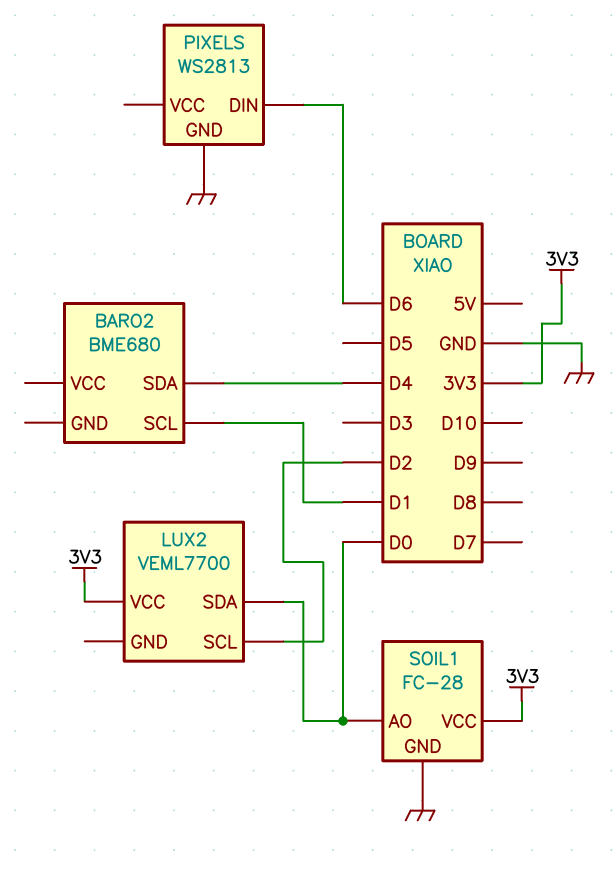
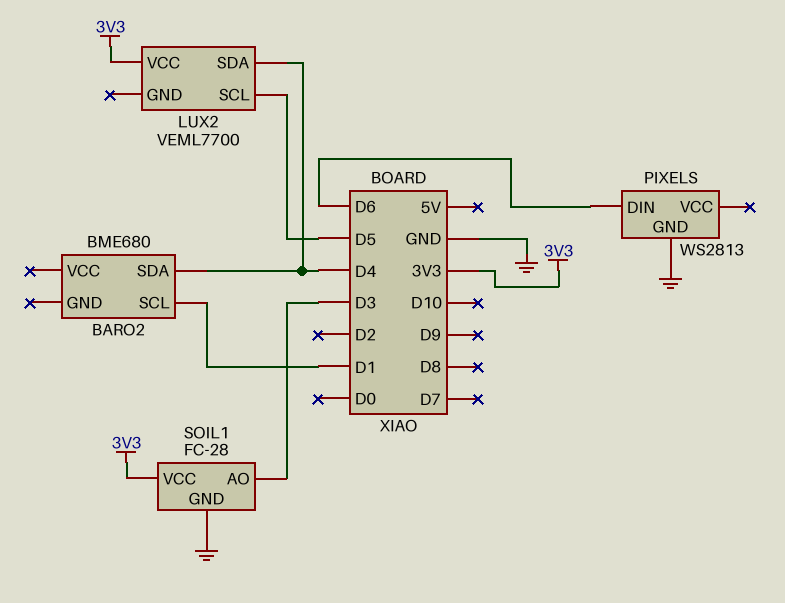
LUX2 pin SCL: D2 -> D5
LUX2 pin SDA: D0 -> D4
SOIL1 pin AO: D0 -> D3

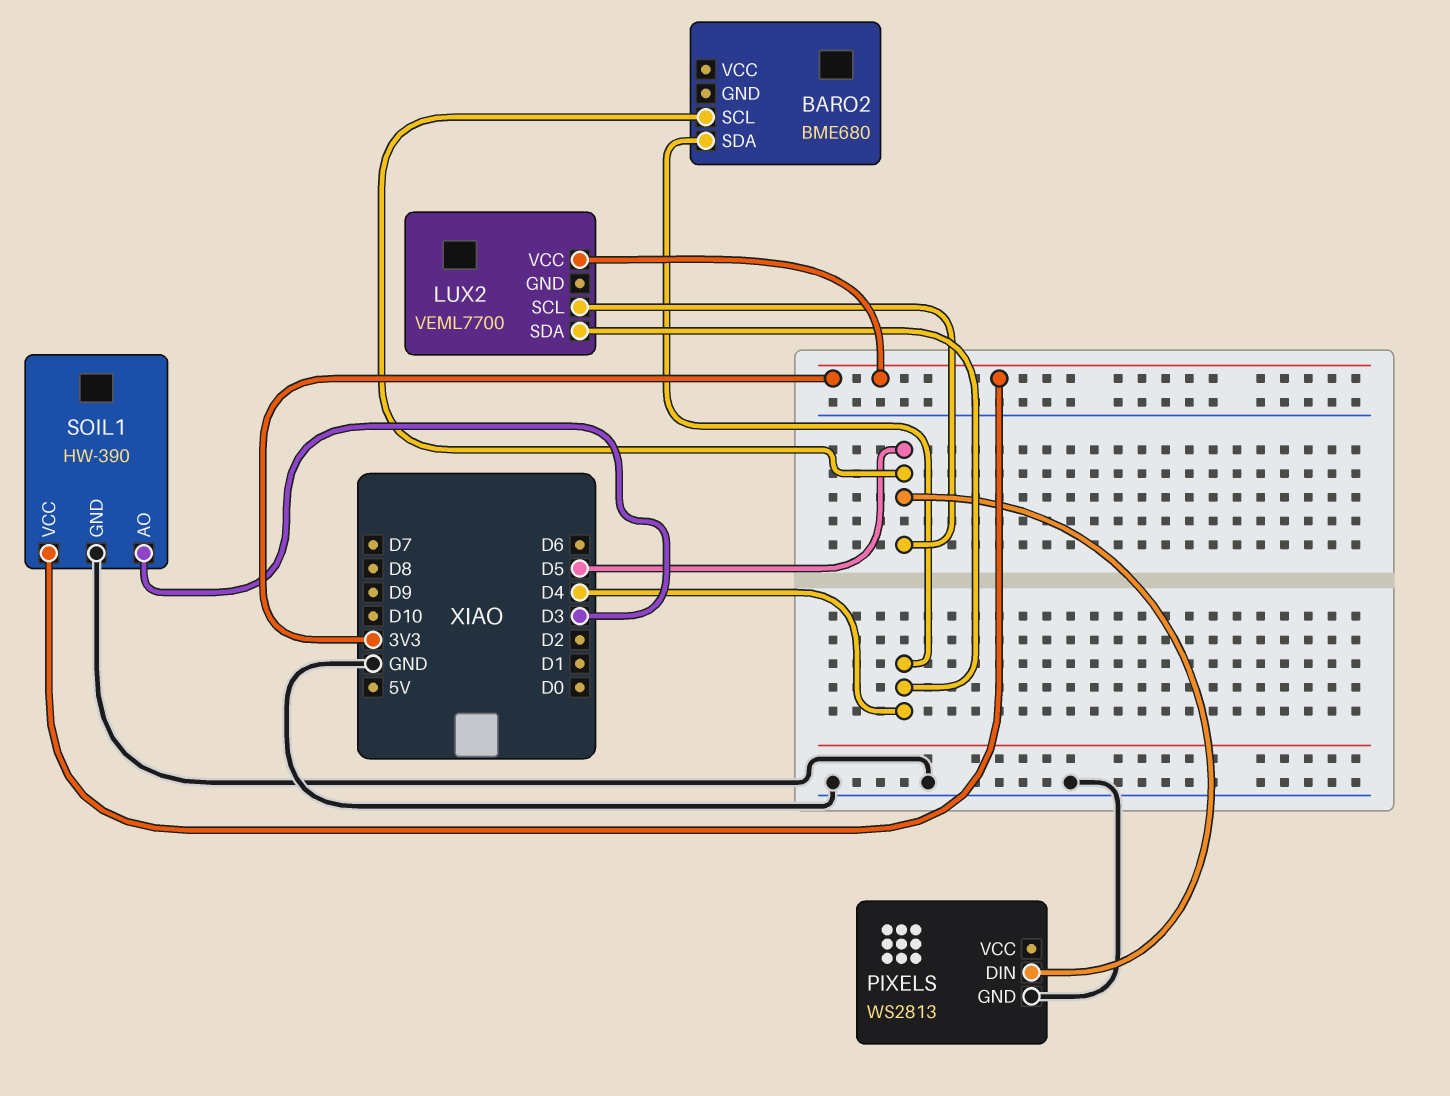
BARO2 pin SCL: D1 -> D5
PIXELS pin DIN: D6 -> D5
SOIL1: FC-28 -> HW-390

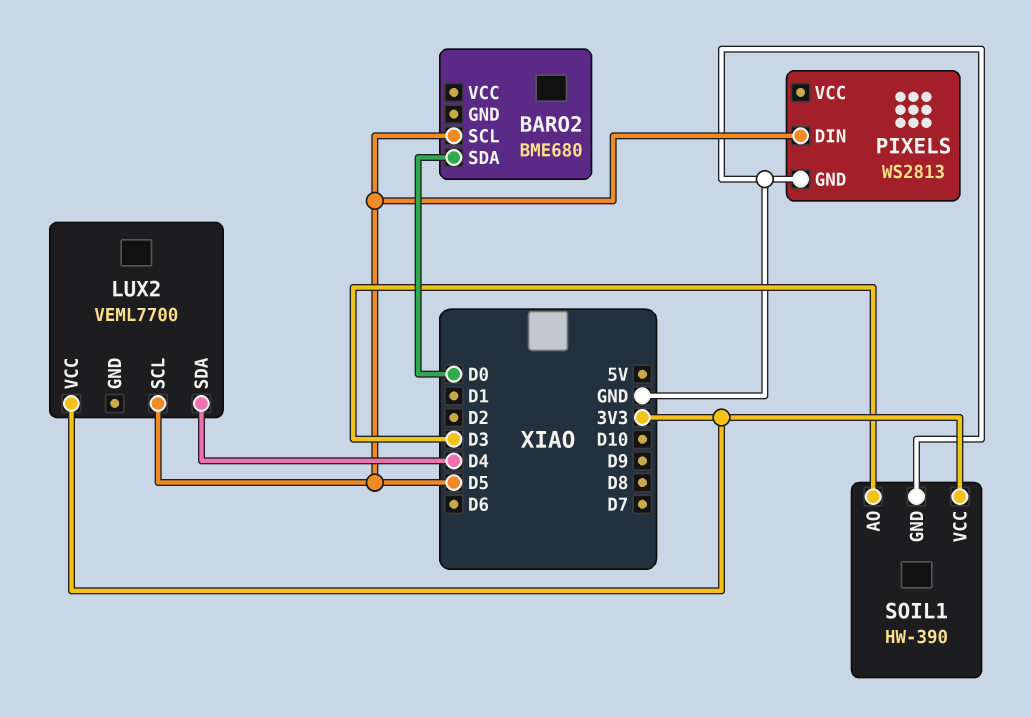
BARO2 pin SDA: D4 -> D0

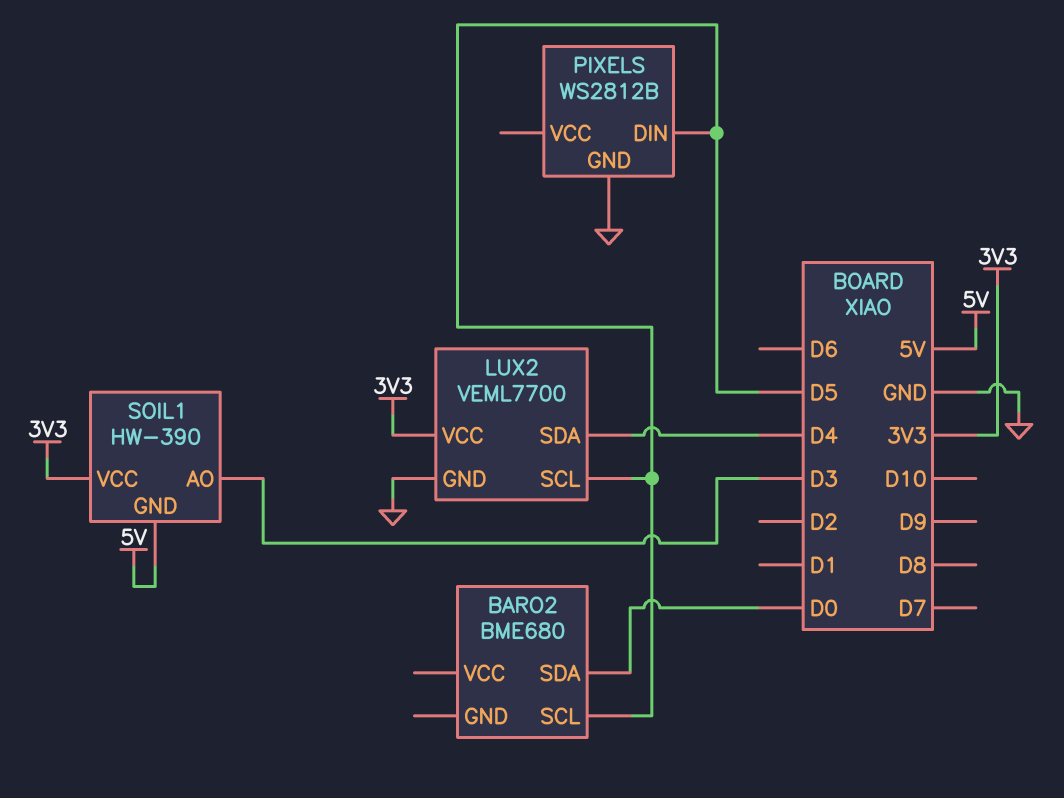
LUX2 pin GND: none -> GND
PIXELS: WS2813 -> WS2812B
SOIL1 pin GND: GND -> 5V

